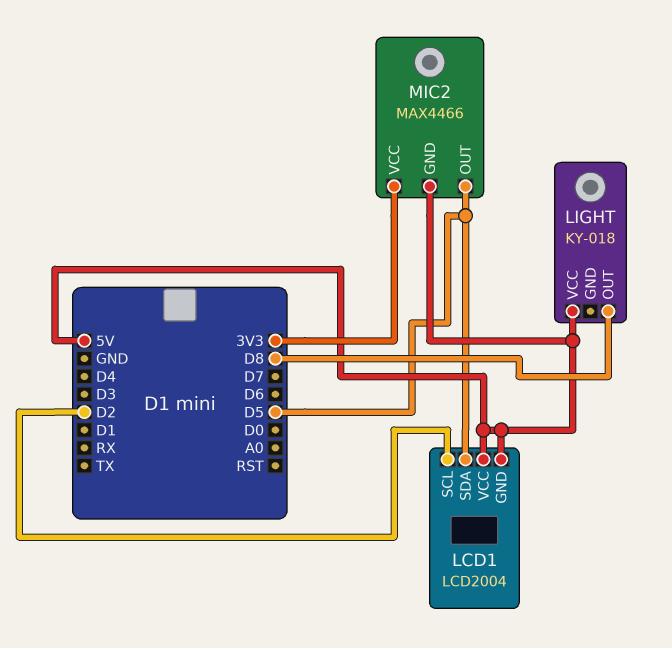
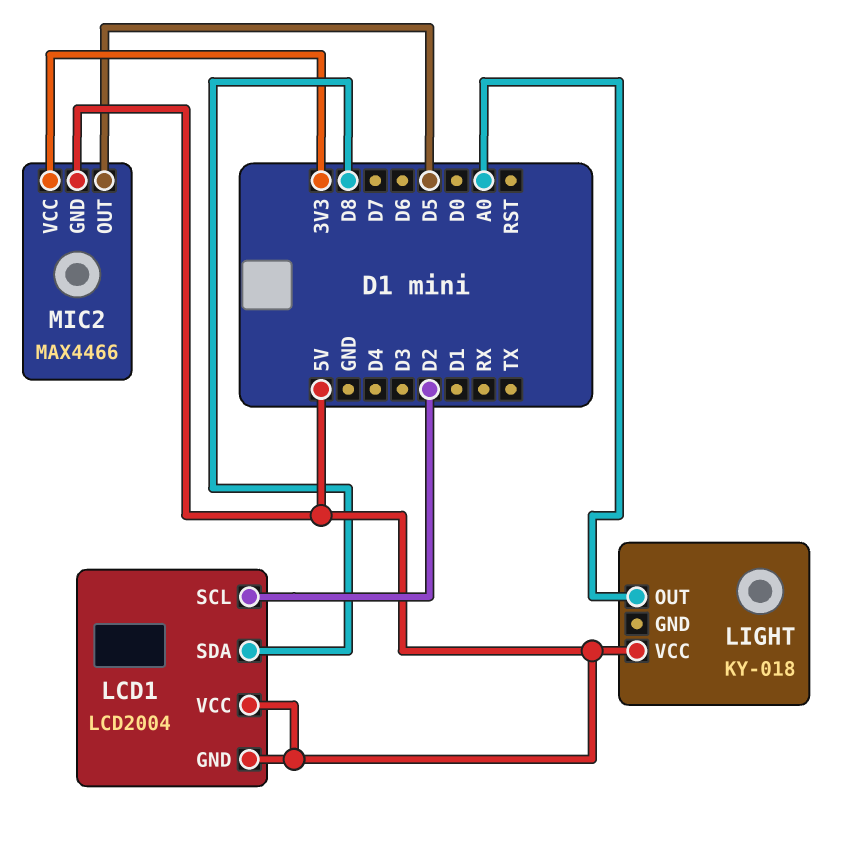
LCD1 pin SDA: D5 -> D8
LIGHT pin OUT: D8 -> A0

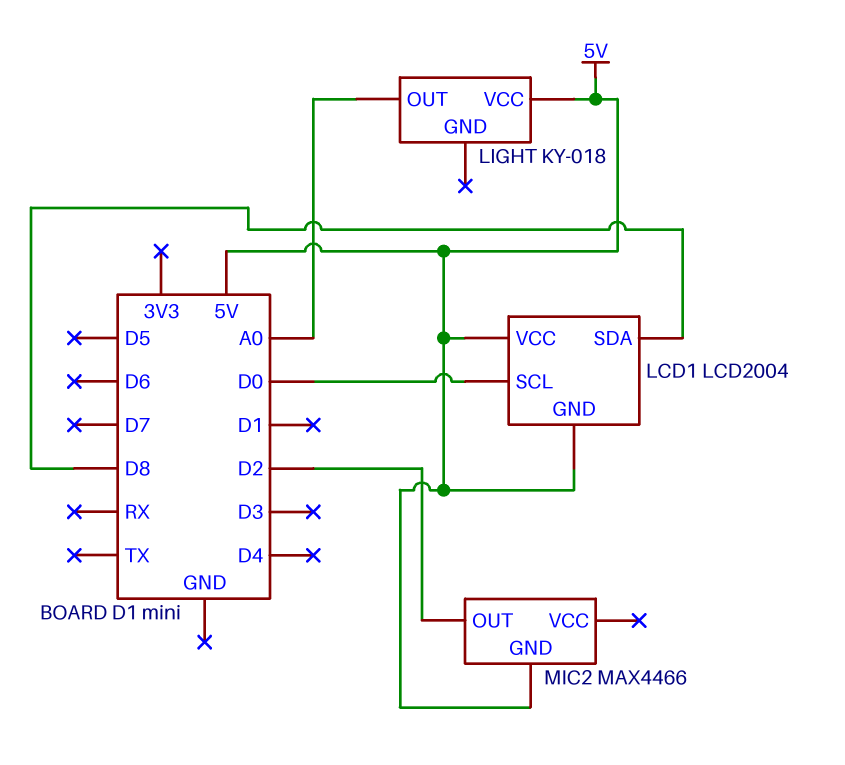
LCD1 pin SCL: D2 -> D0
MIC2 pin OUT: D5 -> D2
MIC2 pin VCC: 3V3 -> none

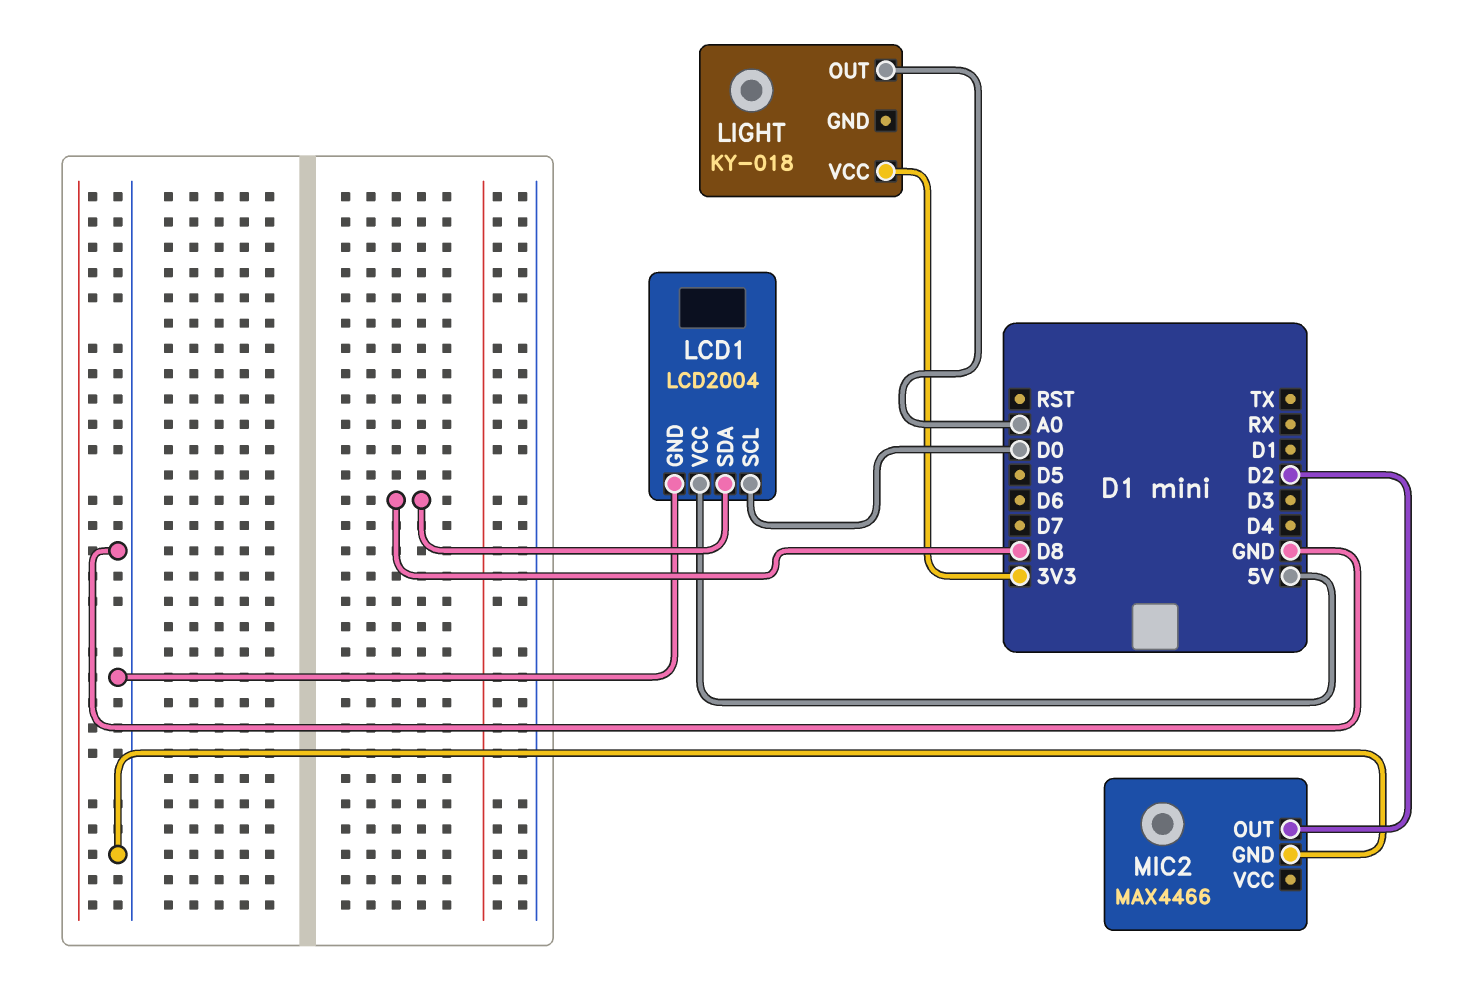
LCD1 pin GND: 5V -> GND
LIGHT pin VCC: 5V -> 3V3
MIC2 pin GND: 5V -> GND

